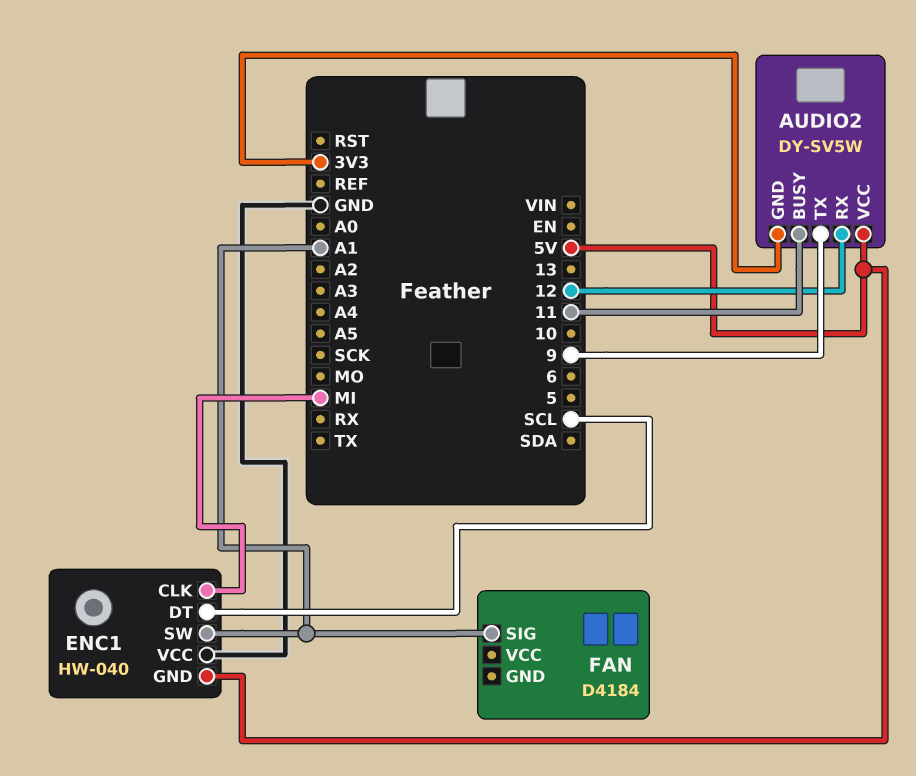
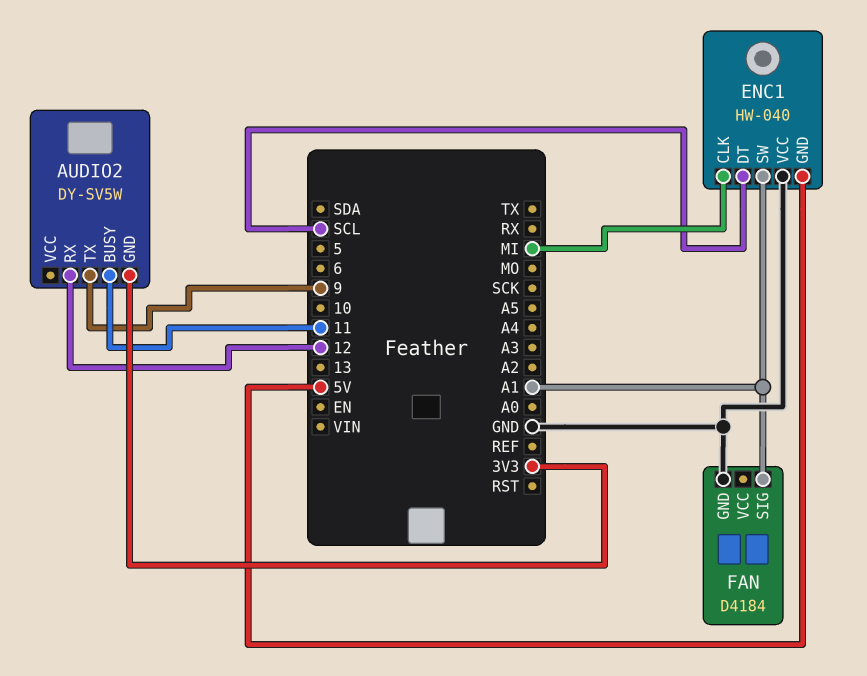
AUDIO2 pin VCC: 5V -> none
FAN pin GND: none -> GND

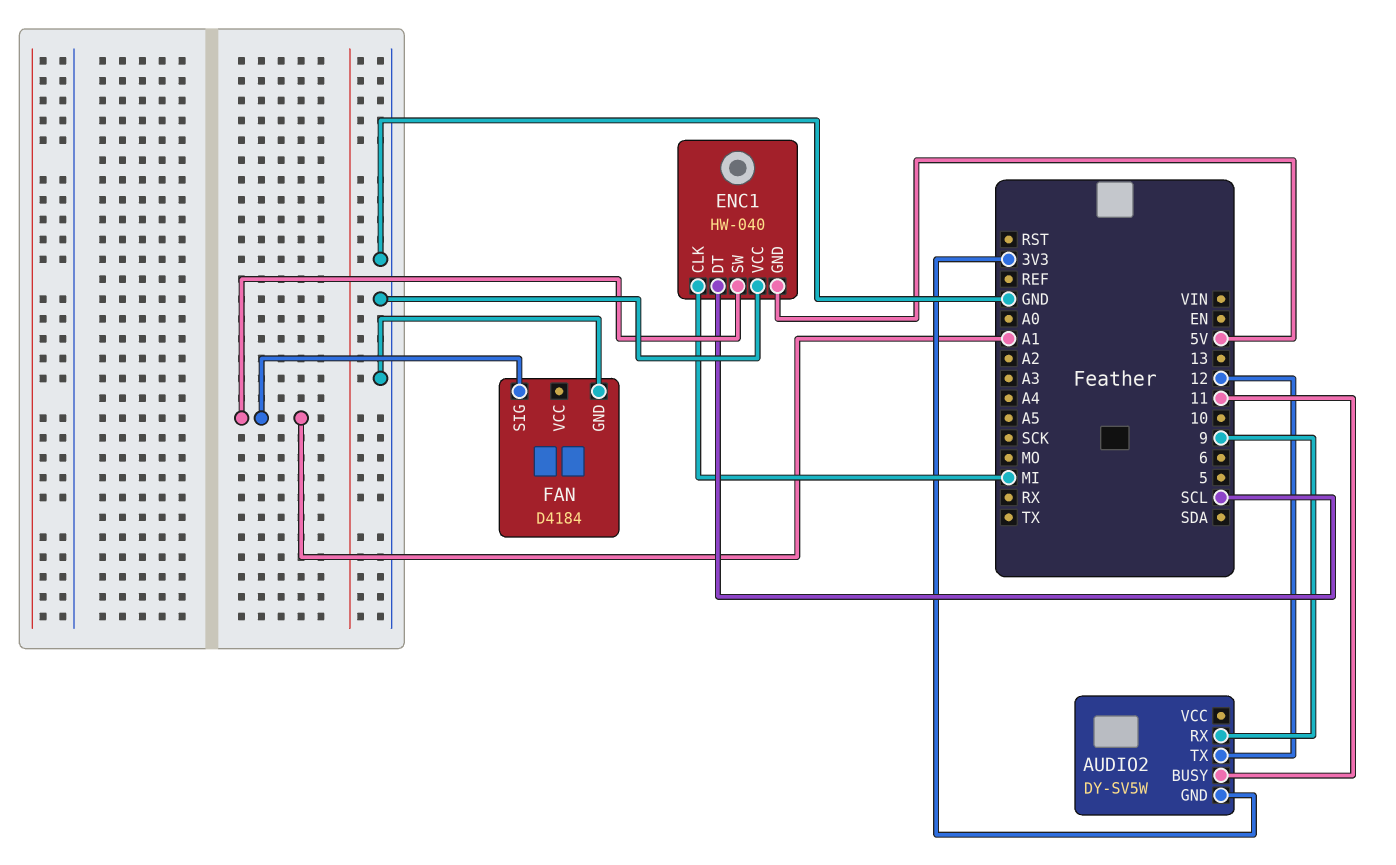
AUDIO2 pin RX: 12 -> 9
AUDIO2 pin TX: 9 -> 12

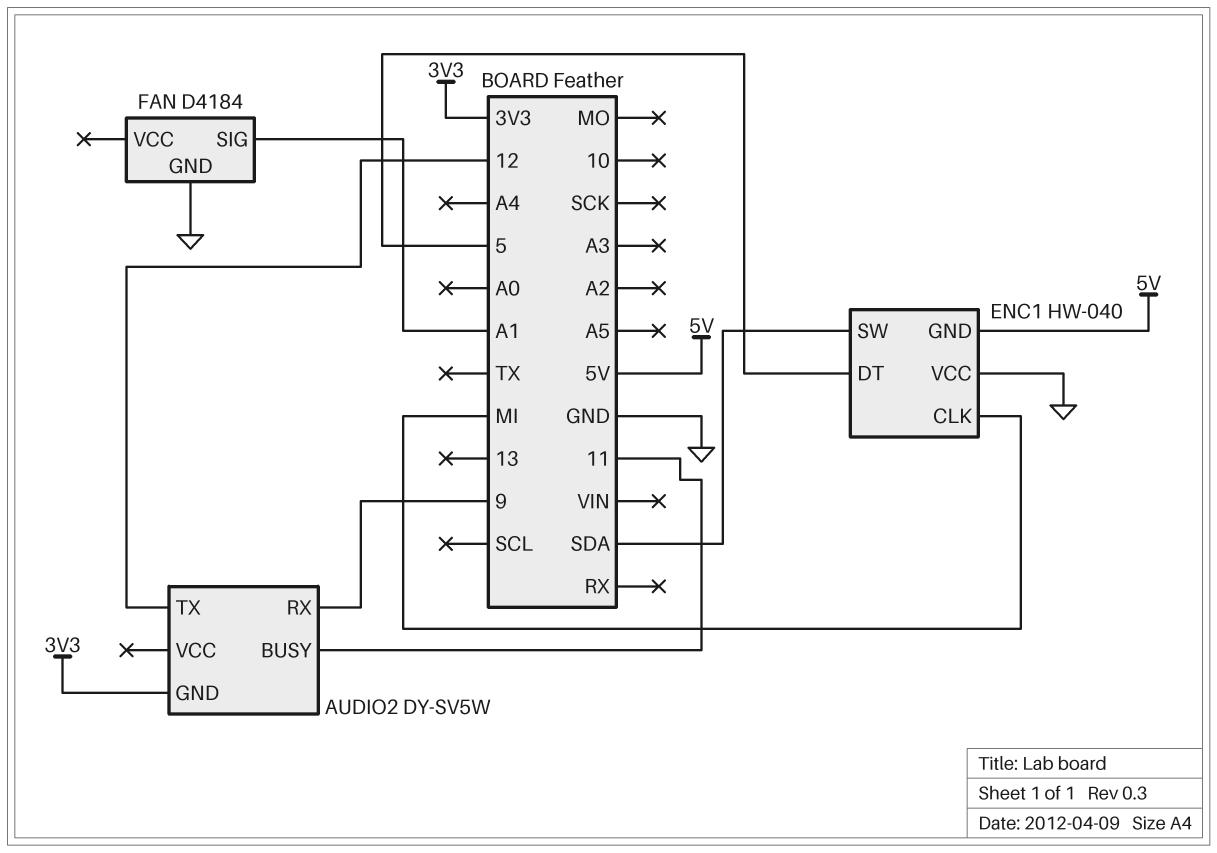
ENC1 pin DT: SCL -> 5
ENC1 pin SW: A1 -> SDA

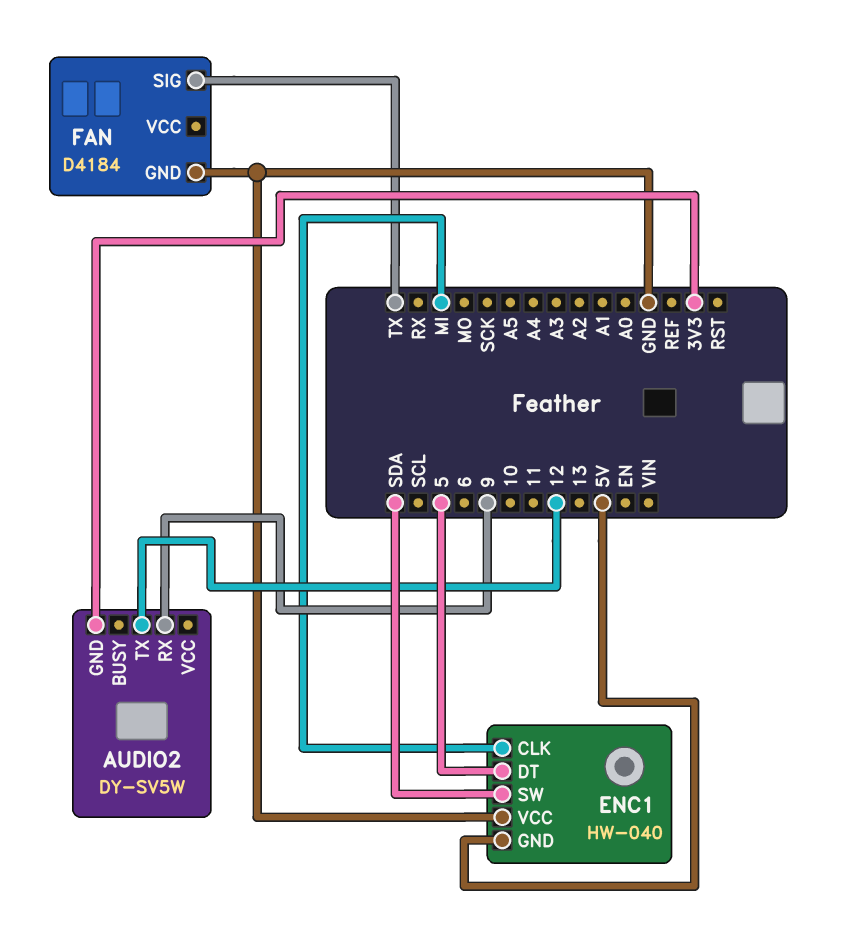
AUDIO2 pin BUSY: 11 -> none
FAN pin SIG: A1 -> TX

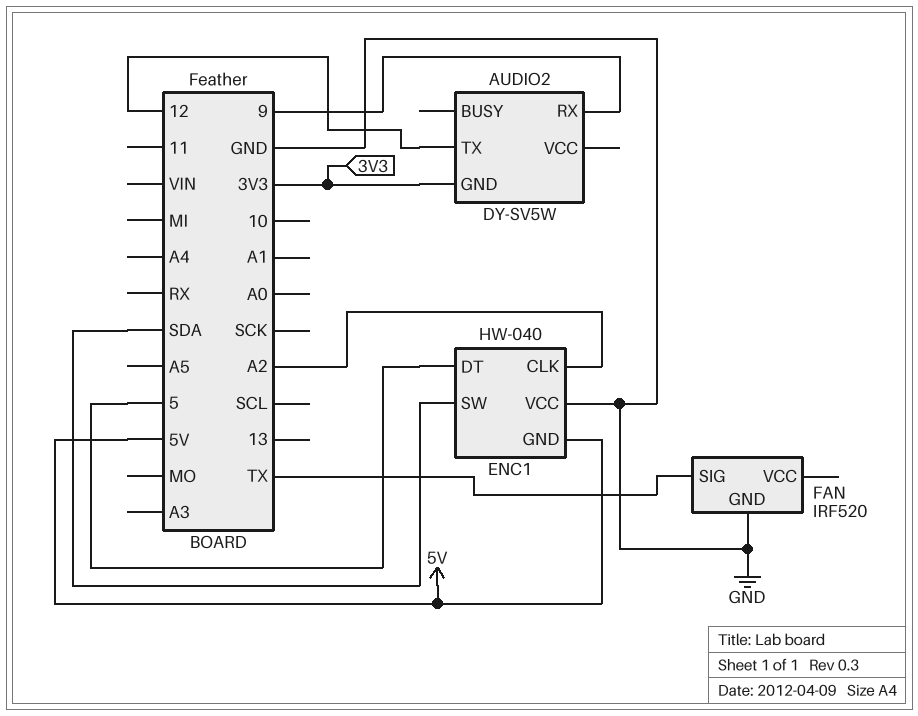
ENC1 pin CLK: MI -> A2
FAN: D4184 -> IRF520

